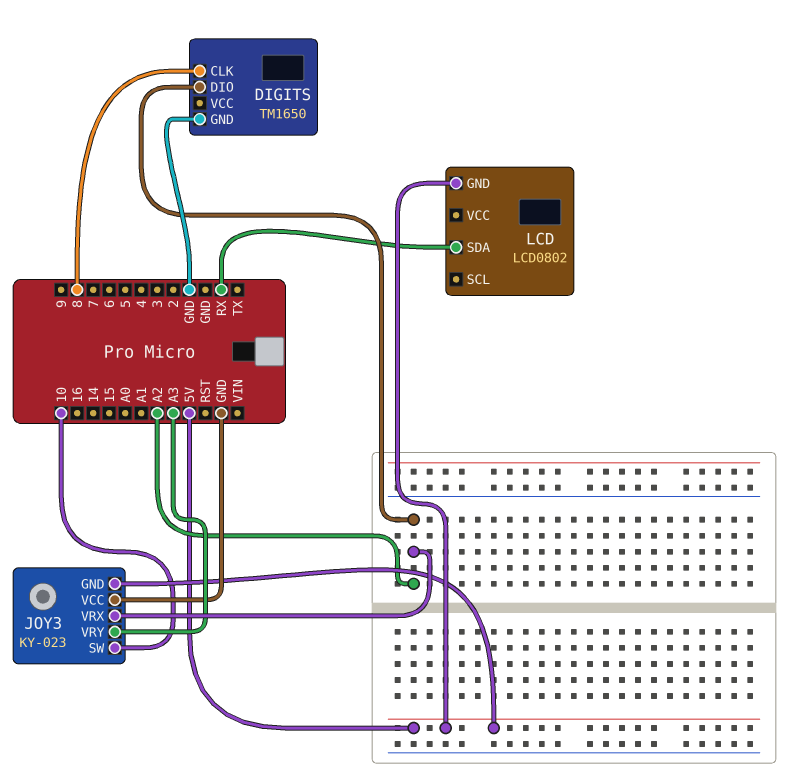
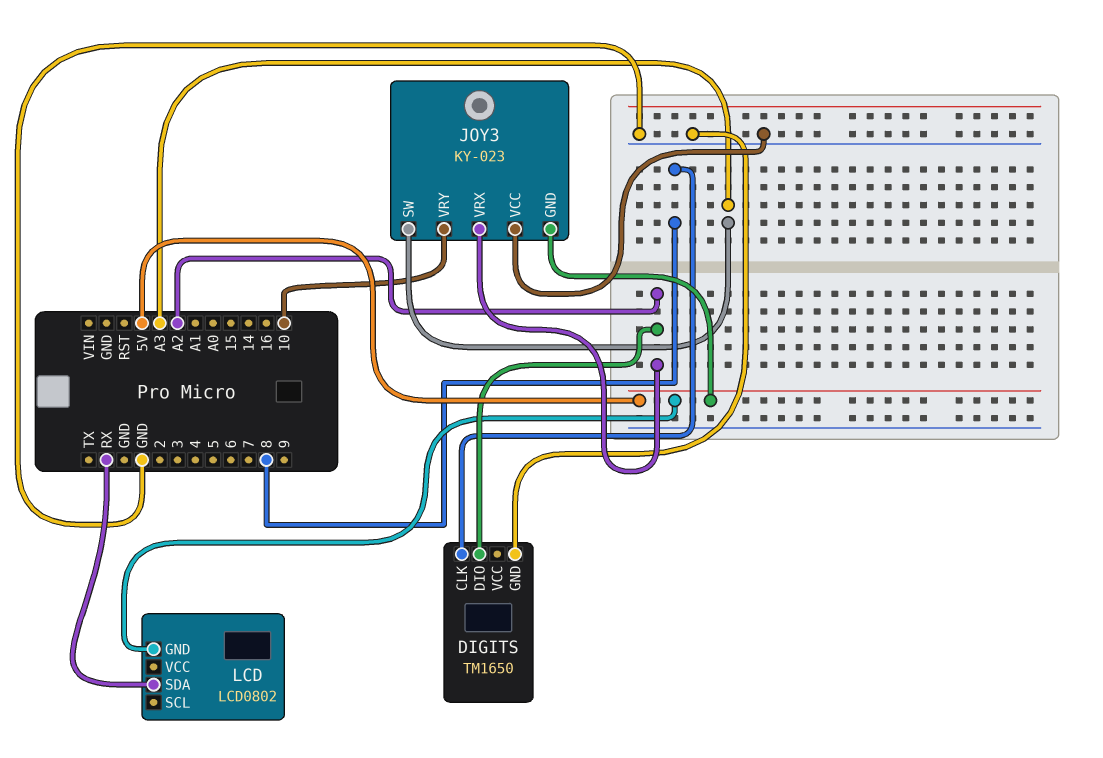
JOY3 pin SW: 10 -> A3
JOY3 pin VRY: A3 -> 10

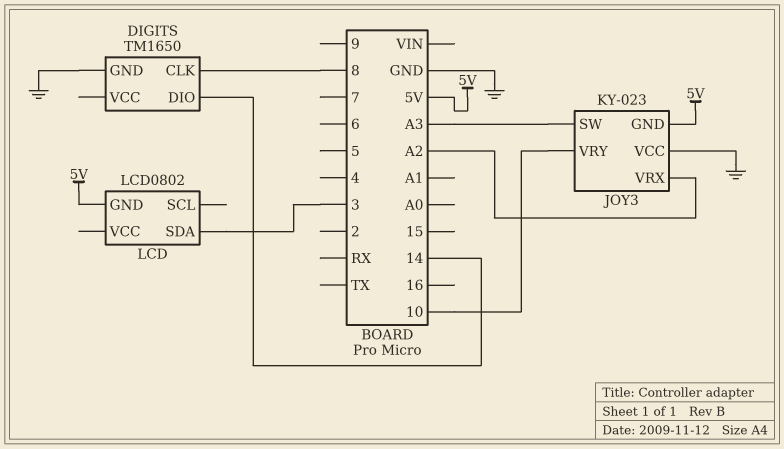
DIGITS pin DIO: A2 -> 14
LCD pin SDA: RX -> 3

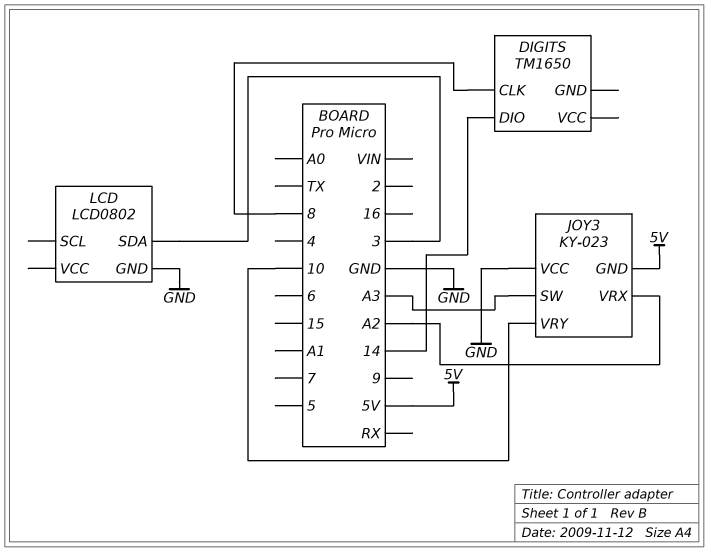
DIGITS pin GND: GND -> none
LCD pin GND: 5V -> GND

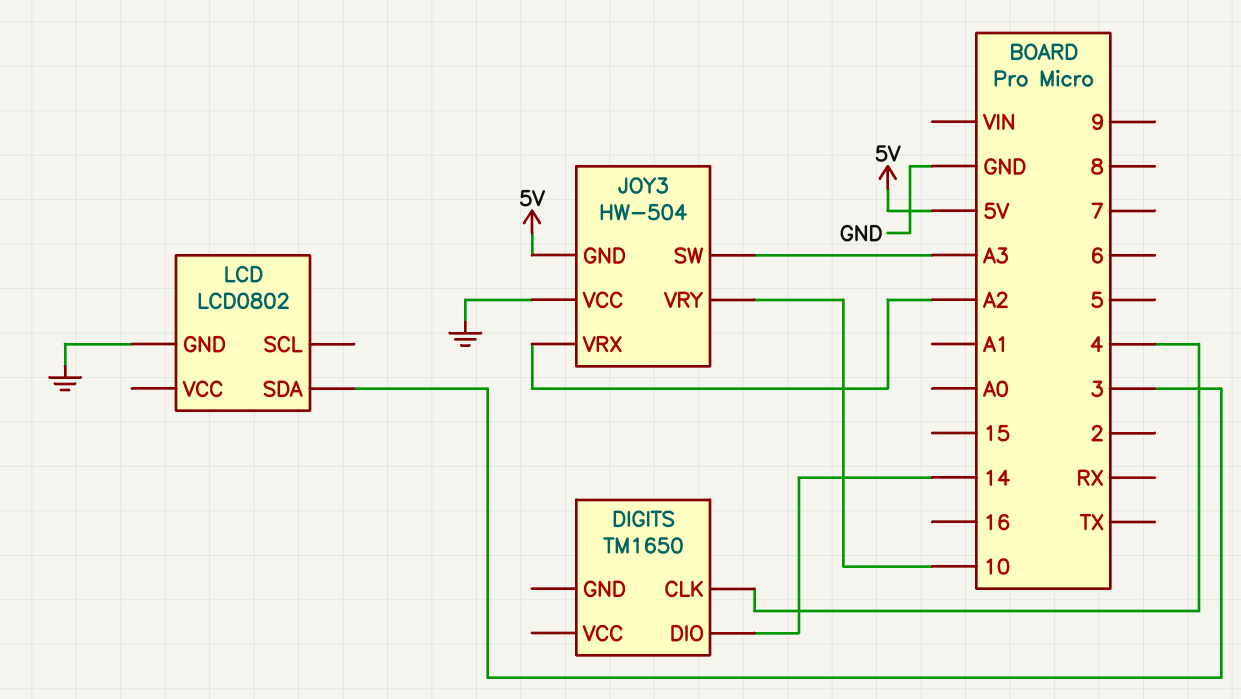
DIGITS pin CLK: 8 -> 4
JOY3: KY-023 -> HW-504

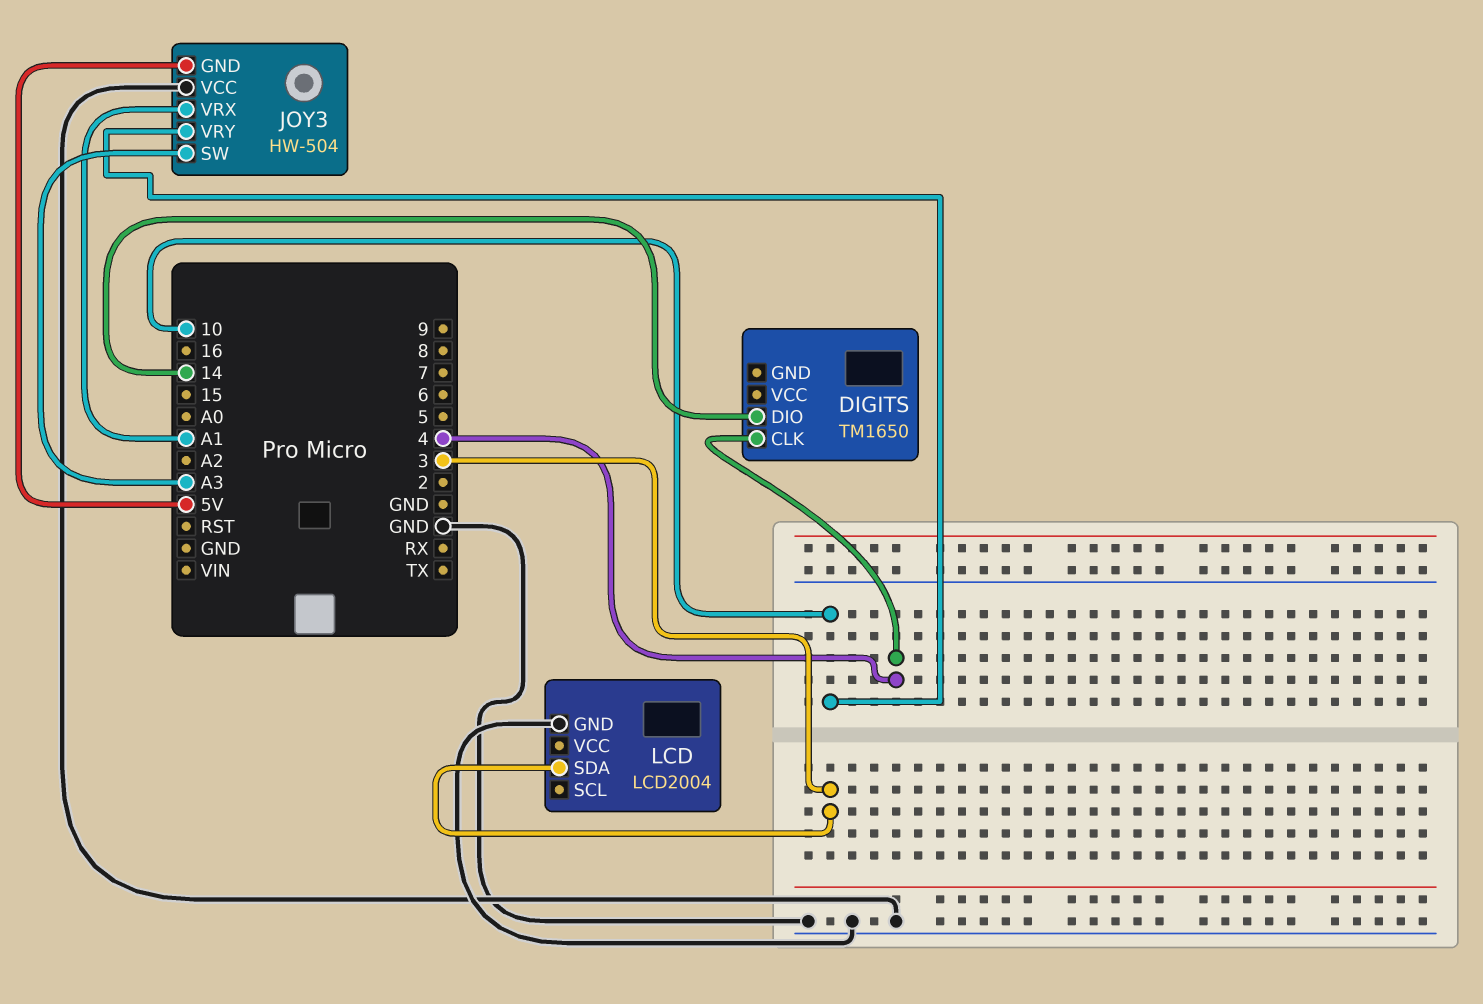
JOY3 pin VRX: A2 -> A1
LCD: LCD0802 -> LCD2004

